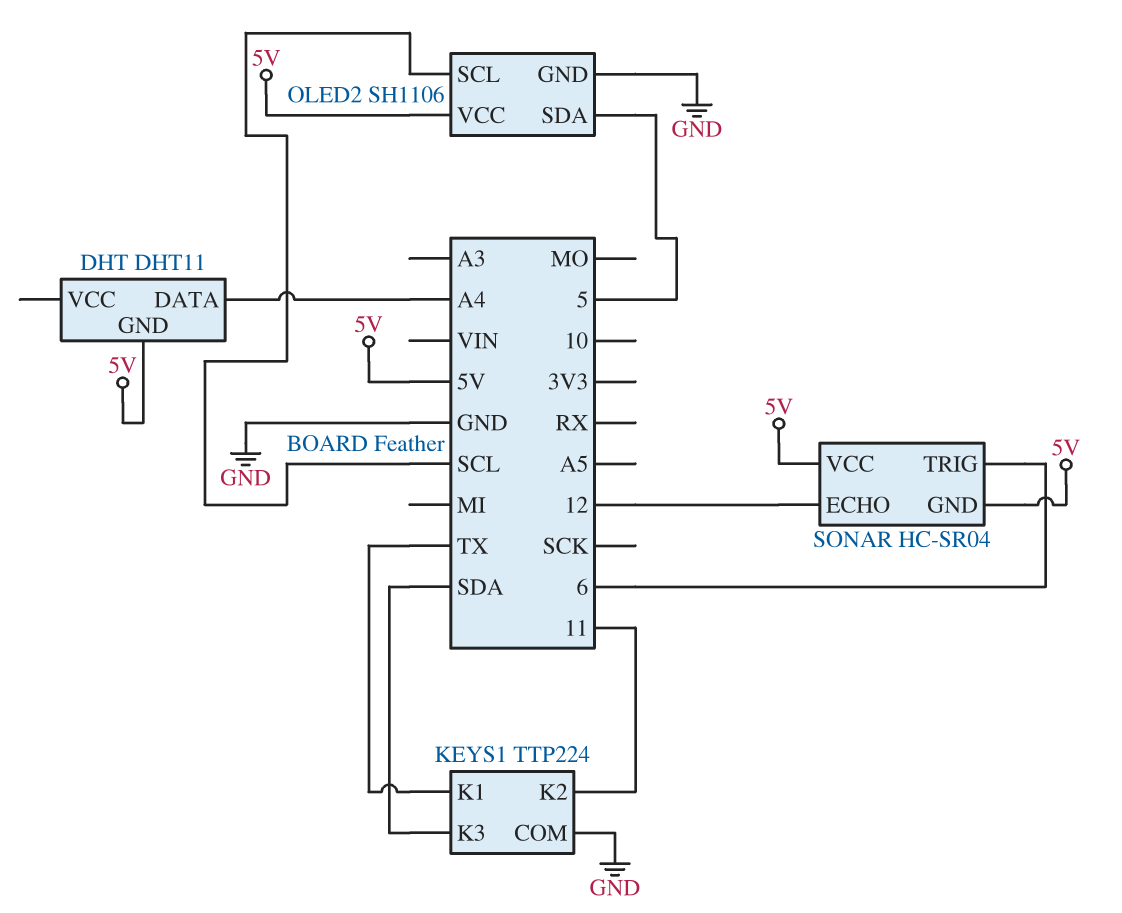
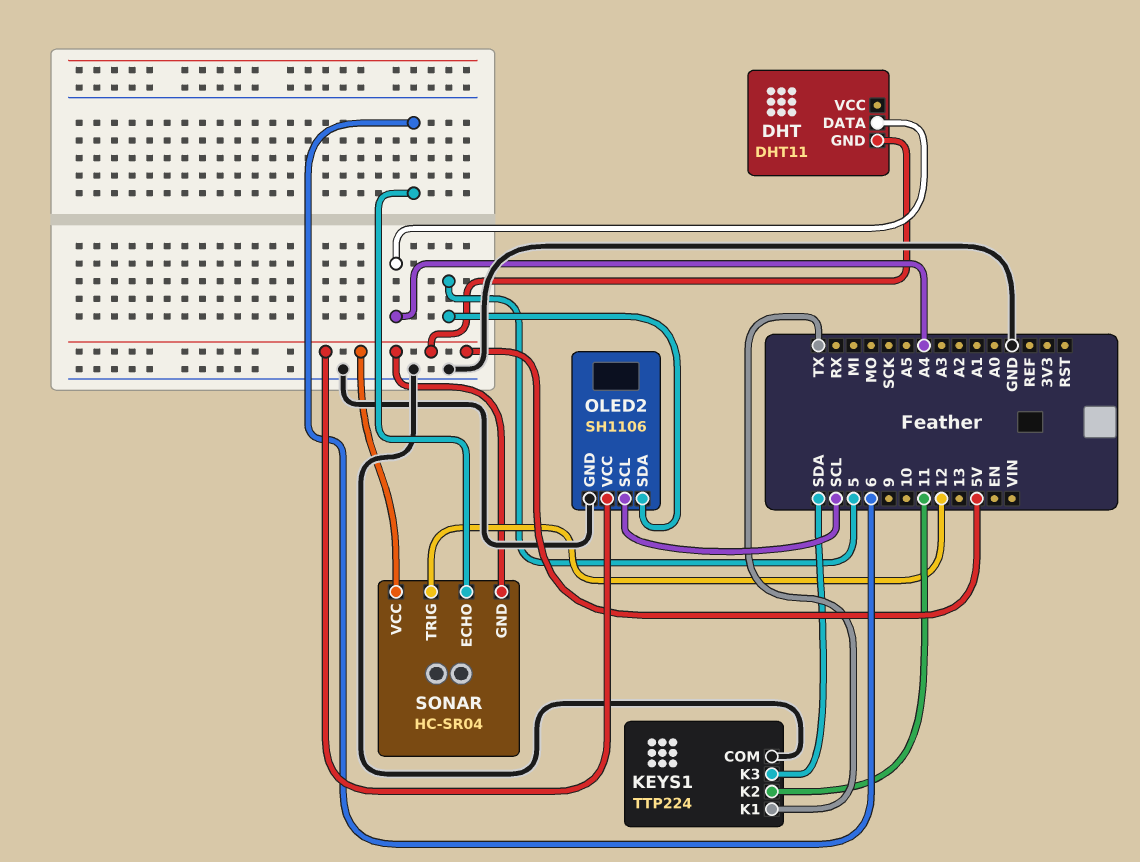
SONAR pin ECHO: 12 -> 6
SONAR pin TRIG: 6 -> 12

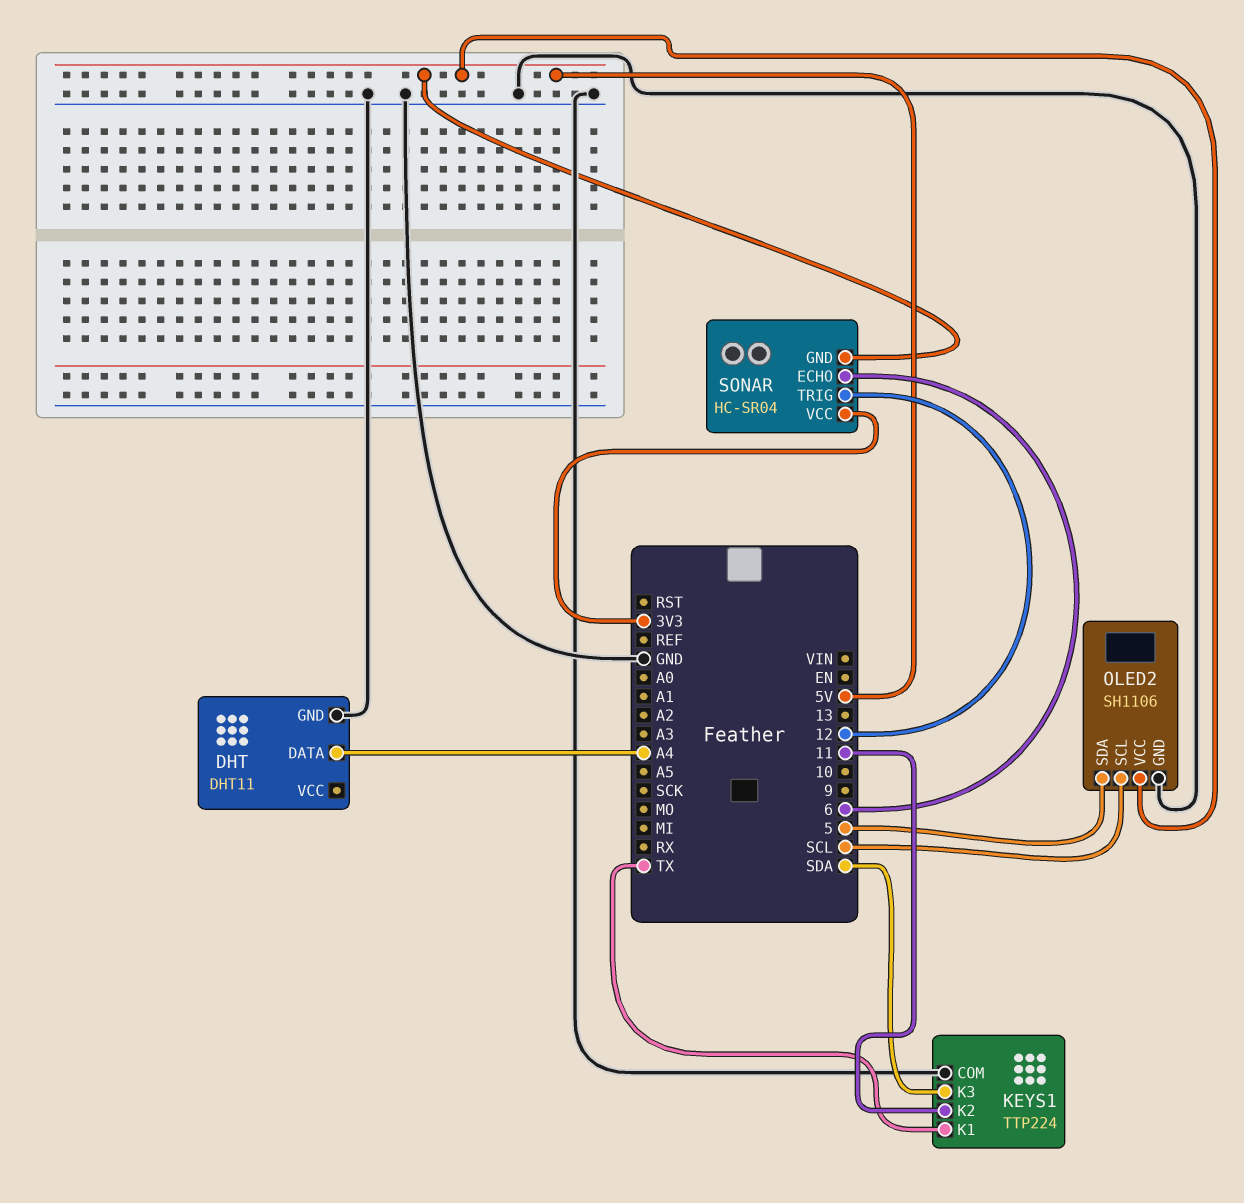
DHT pin GND: 5V -> GND
SONAR pin VCC: 5V -> 3V3

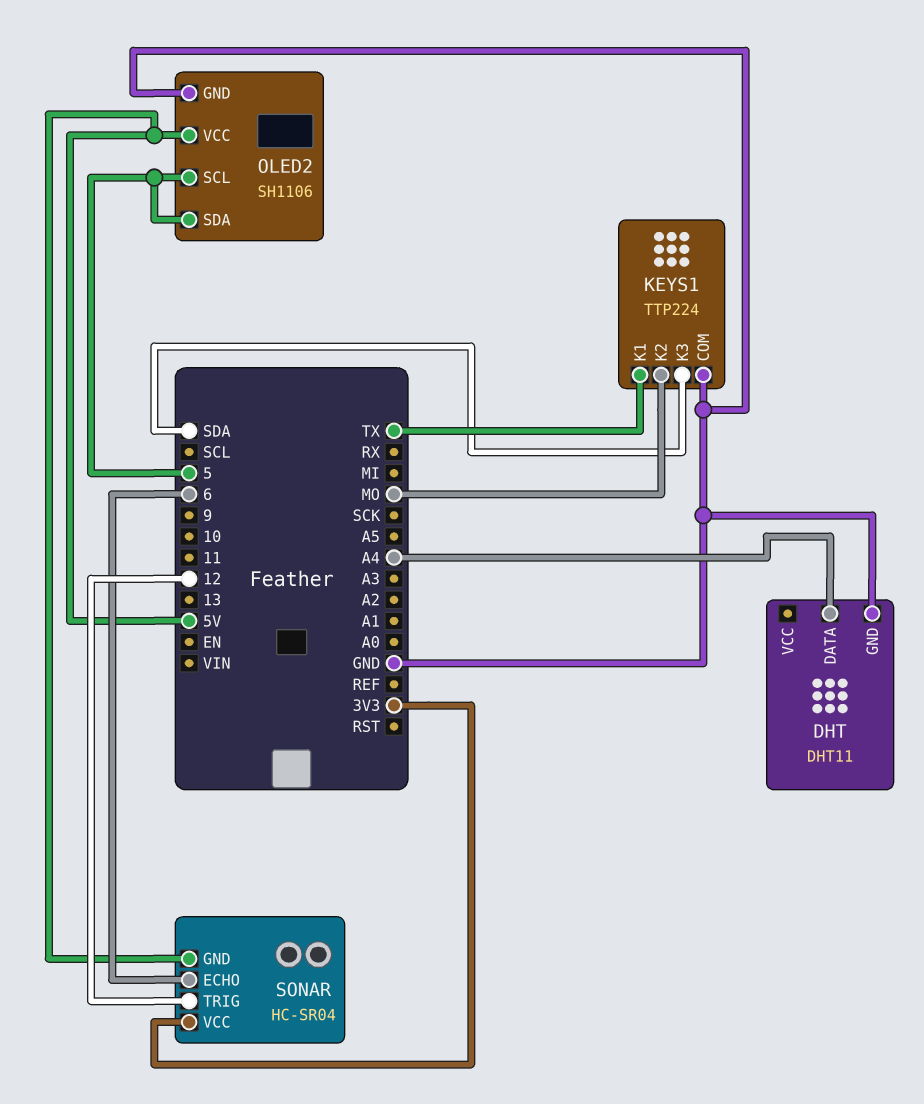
KEYS1 pin K2: 11 -> MO
OLED2 pin SCL: SCL -> 5

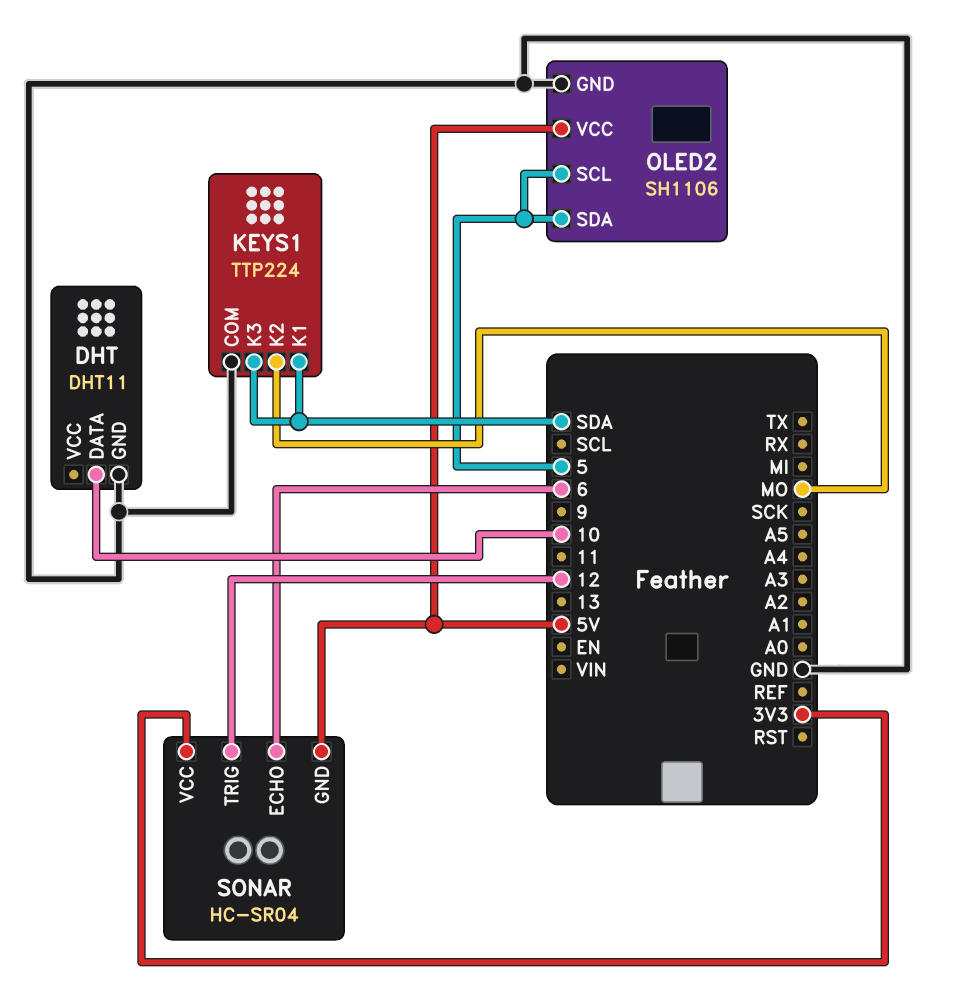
DHT pin DATA: A4 -> 10
KEYS1 pin K1: TX -> SDA

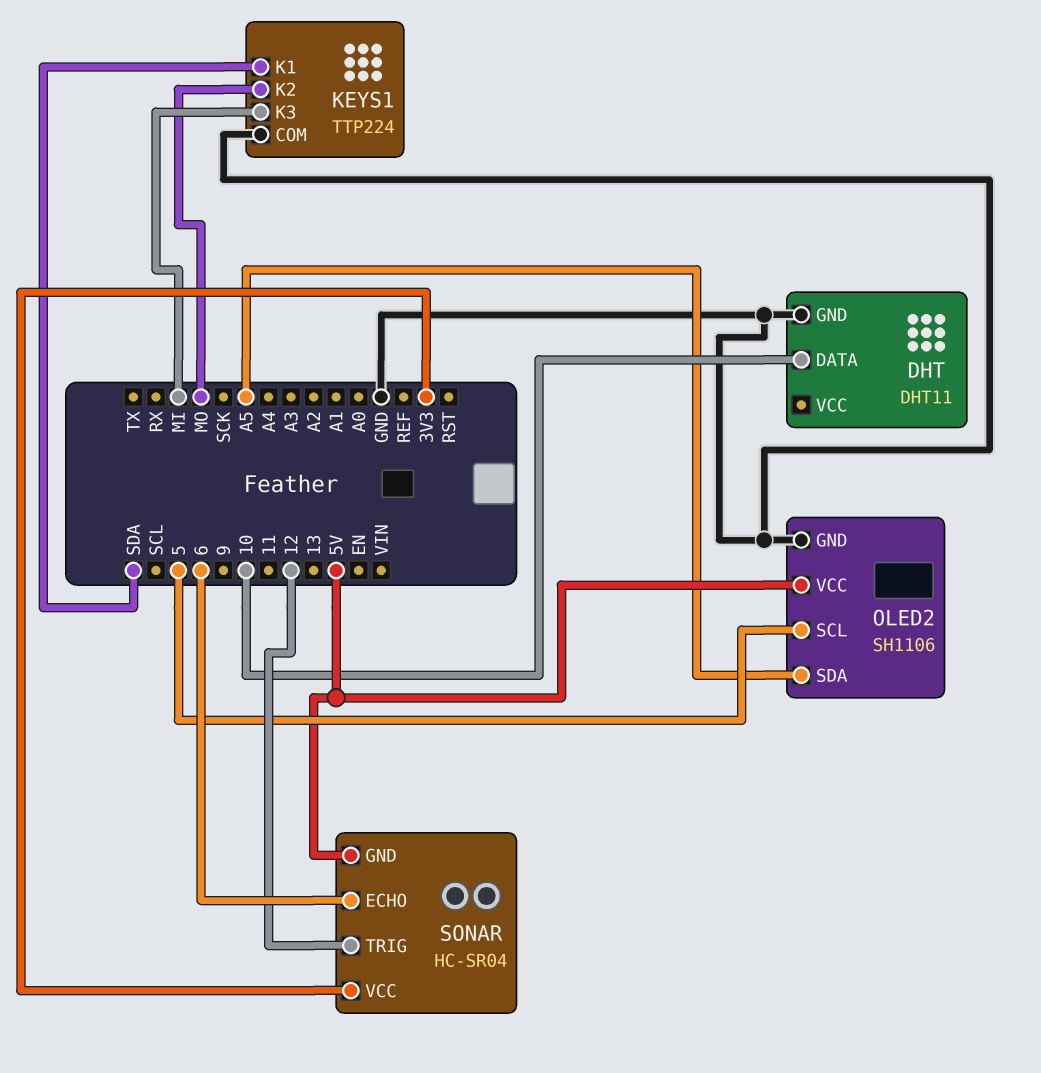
KEYS1 pin K3: SDA -> MI
OLED2 pin SDA: 5 -> A5

